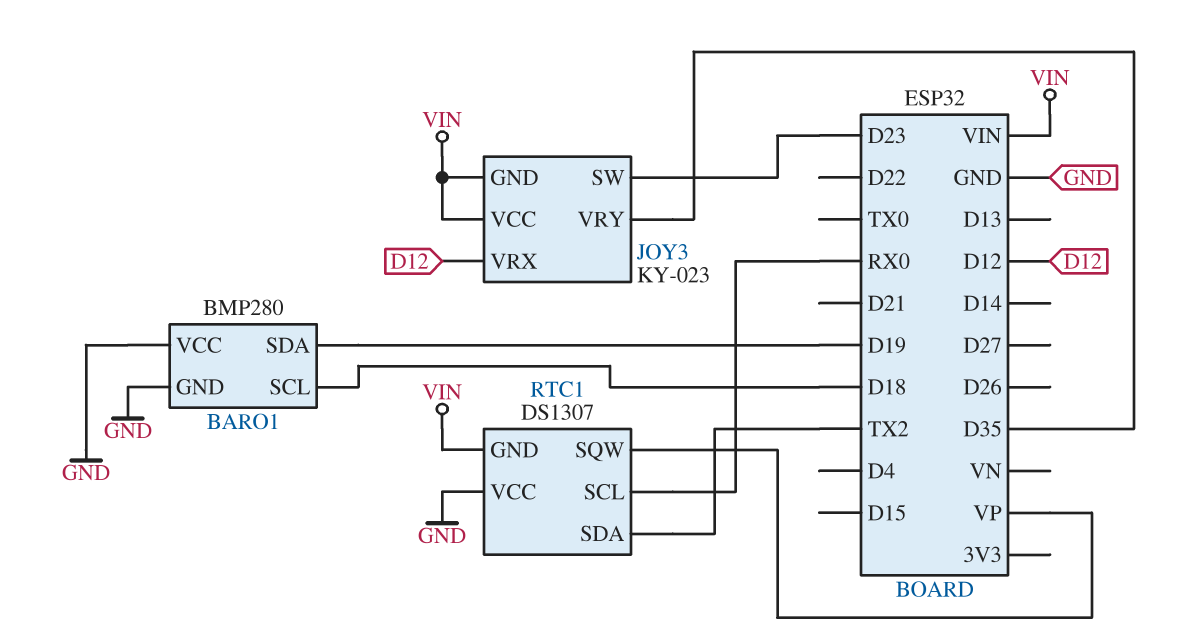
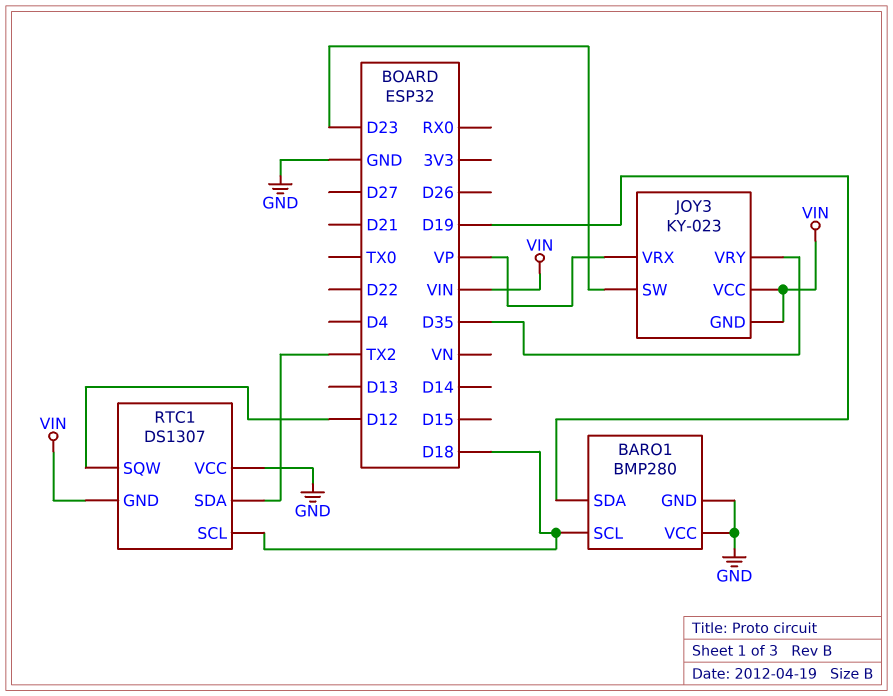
JOY3 pin VRX: D12 -> VP
RTC1 pin SCL: RX0 -> D18
RTC1 pin SQW: VP -> D12

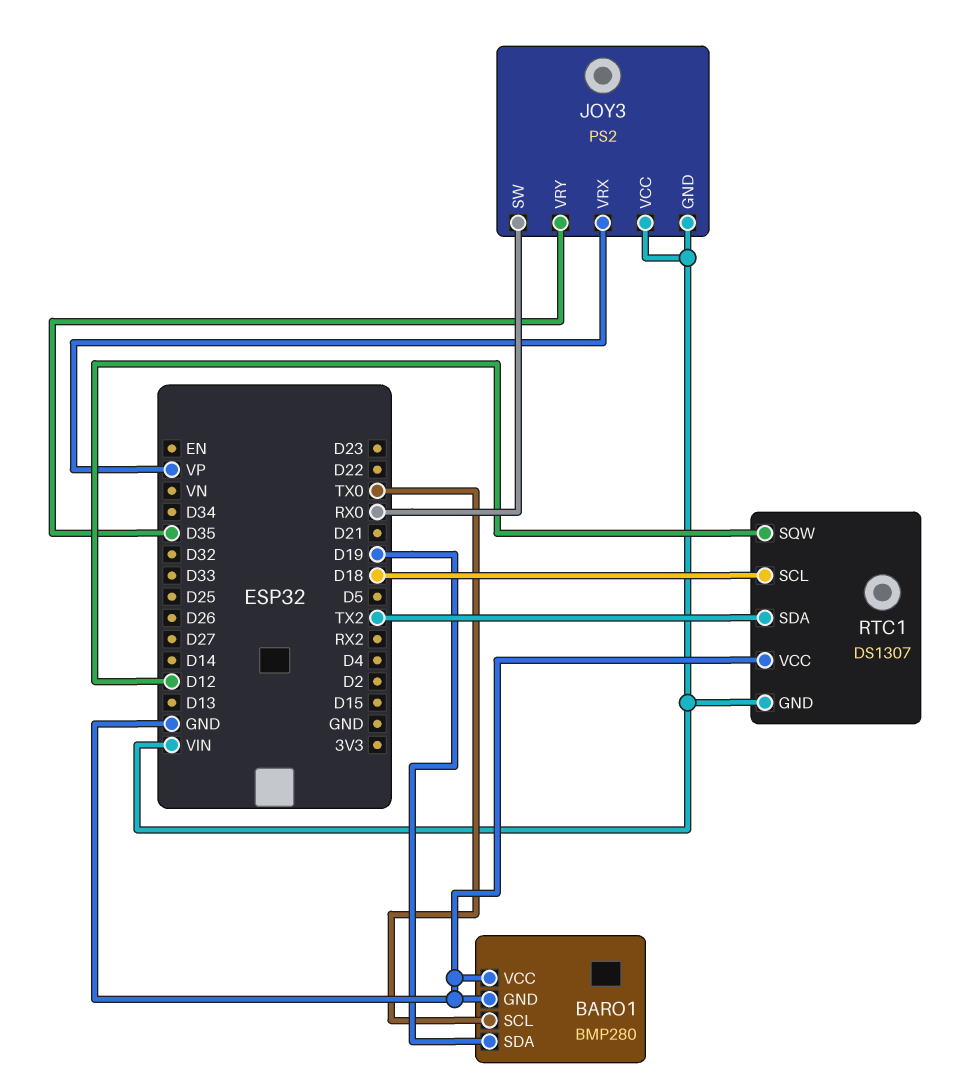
BARO1 pin SCL: D18 -> TX0
JOY3: KY-023 -> PS2
JOY3 pin SW: D23 -> RX0

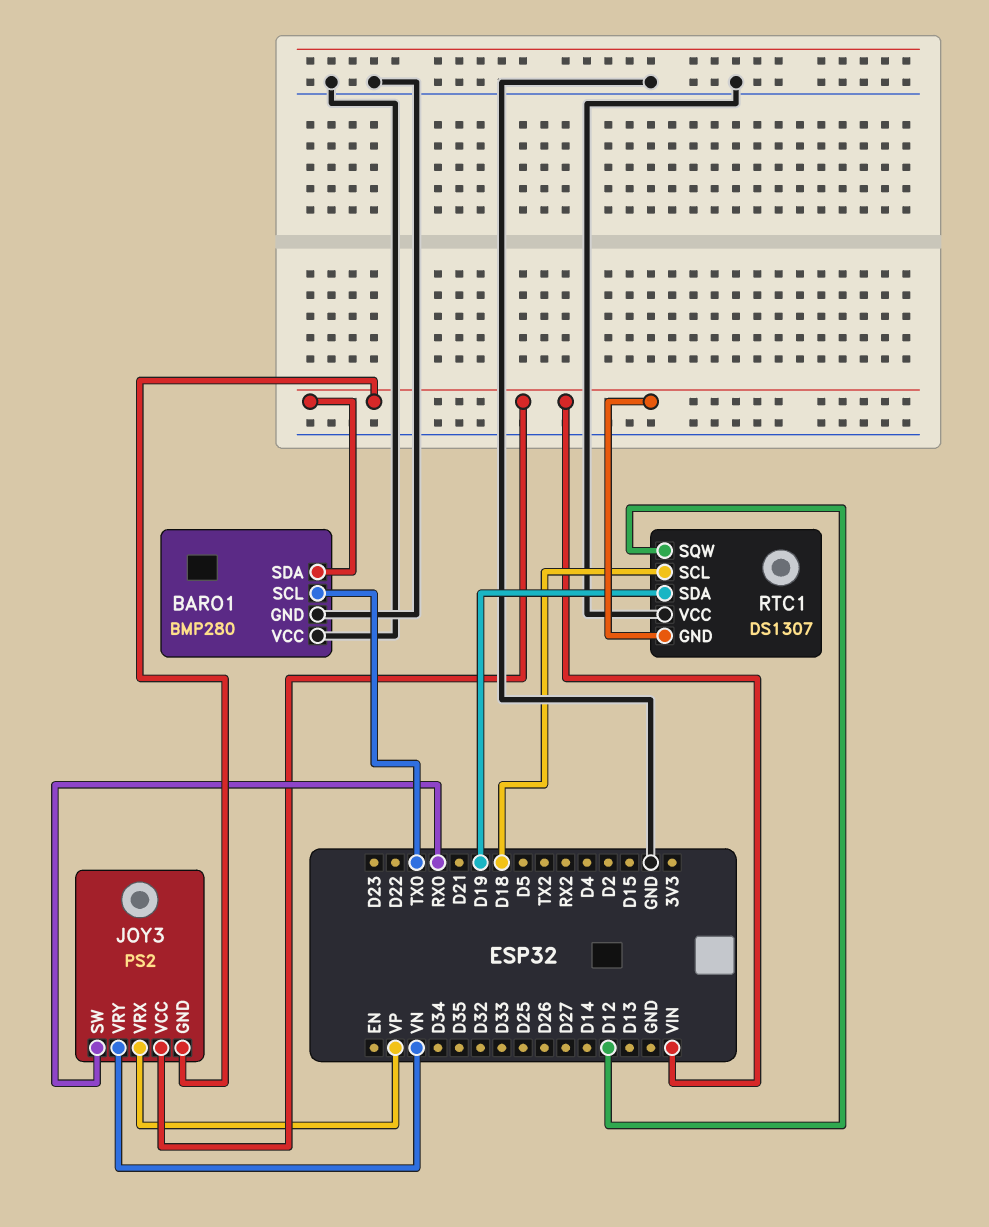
BARO1 pin SDA: D19 -> VIN
JOY3 pin VRY: D35 -> VN
RTC1 pin SDA: TX2 -> D19

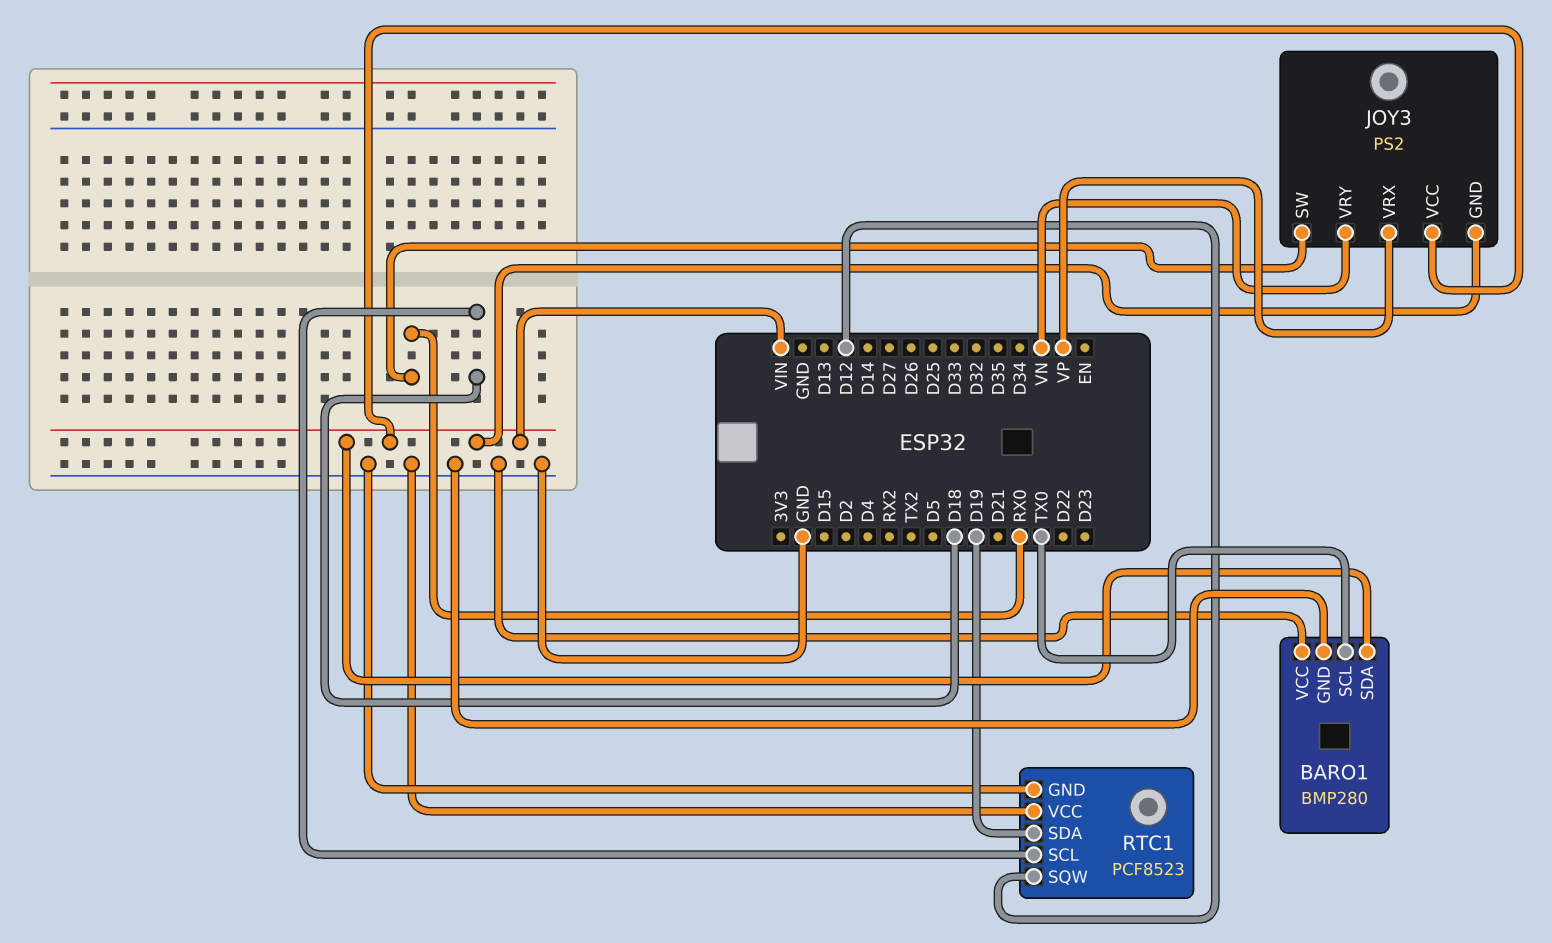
RTC1: DS1307 -> PCF8523
RTC1 pin GND: VIN -> GND

